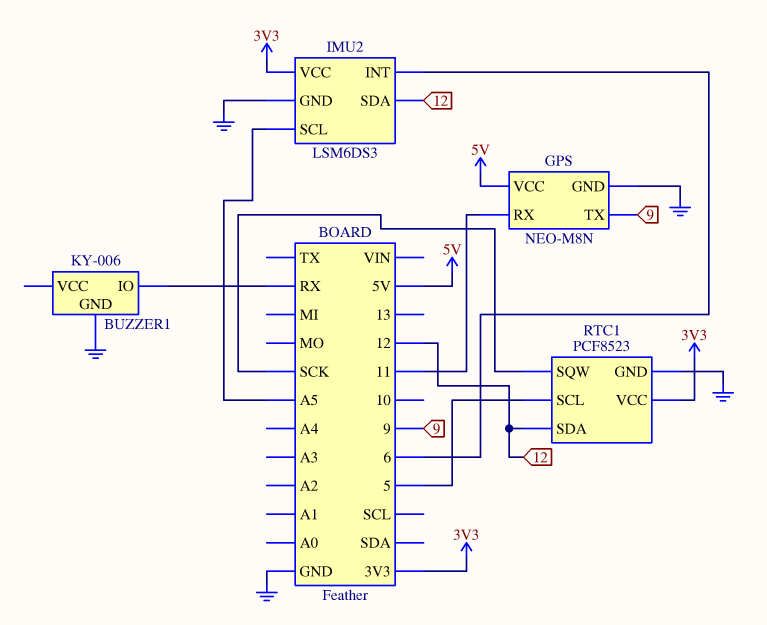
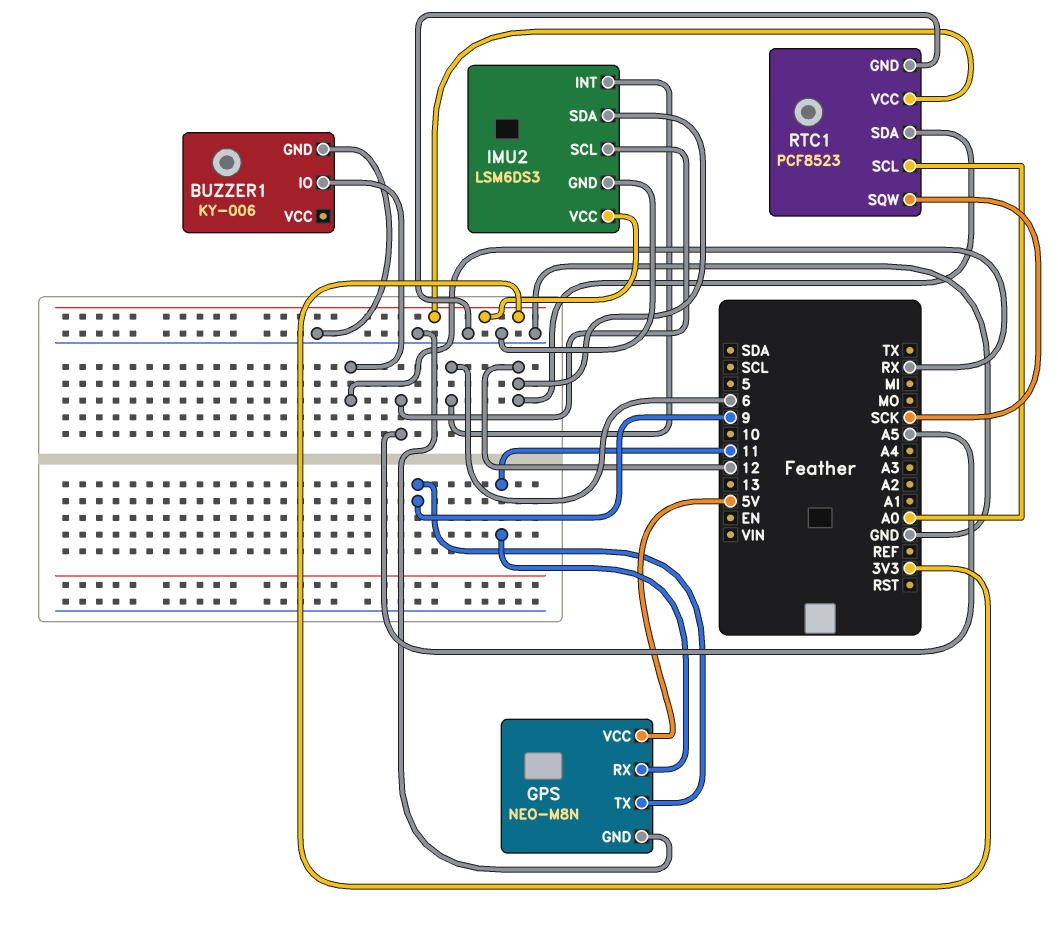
RTC1 pin SCL: 5 -> A0

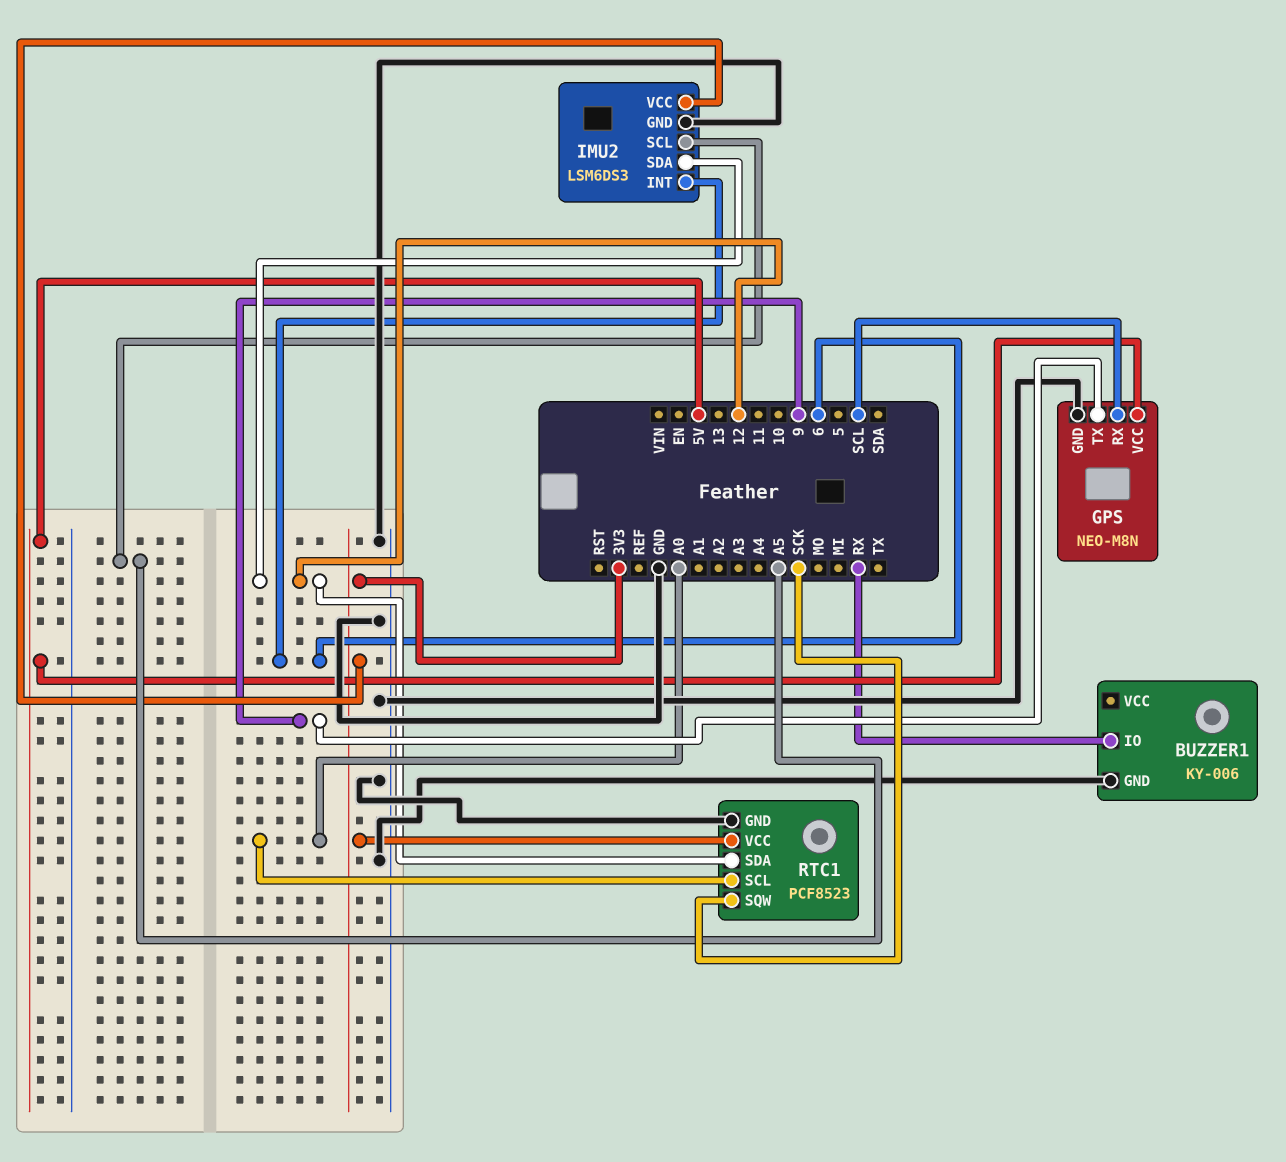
GPS pin RX: 11 -> SCL

